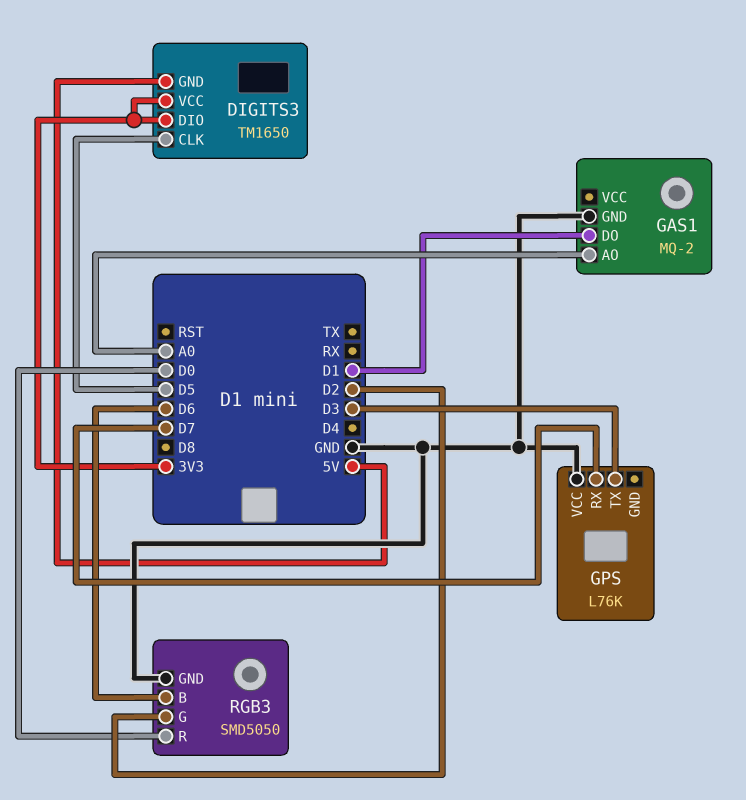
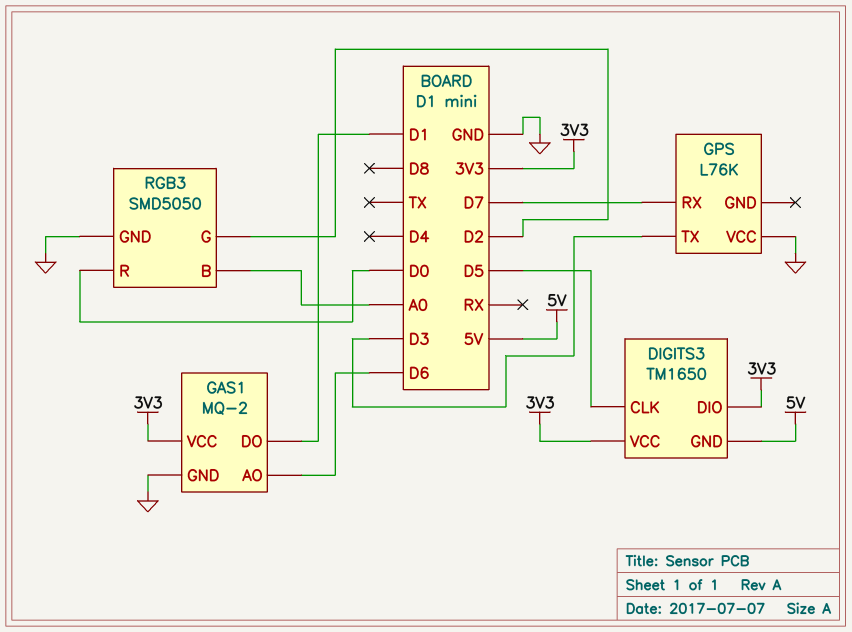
GAS1 pin AO: A0 -> D6
GAS1 pin VCC: none -> 3V3
RGB3 pin B: D6 -> A0

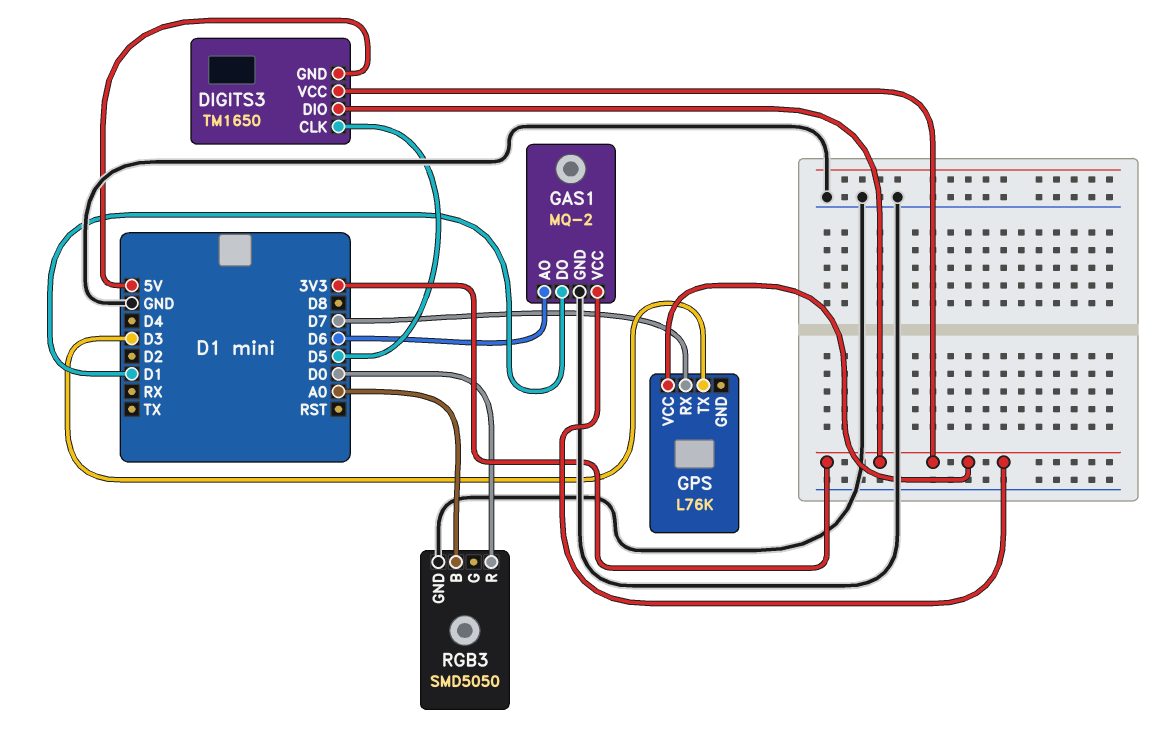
GPS pin VCC: GND -> 3V3
RGB3 pin G: D2 -> none

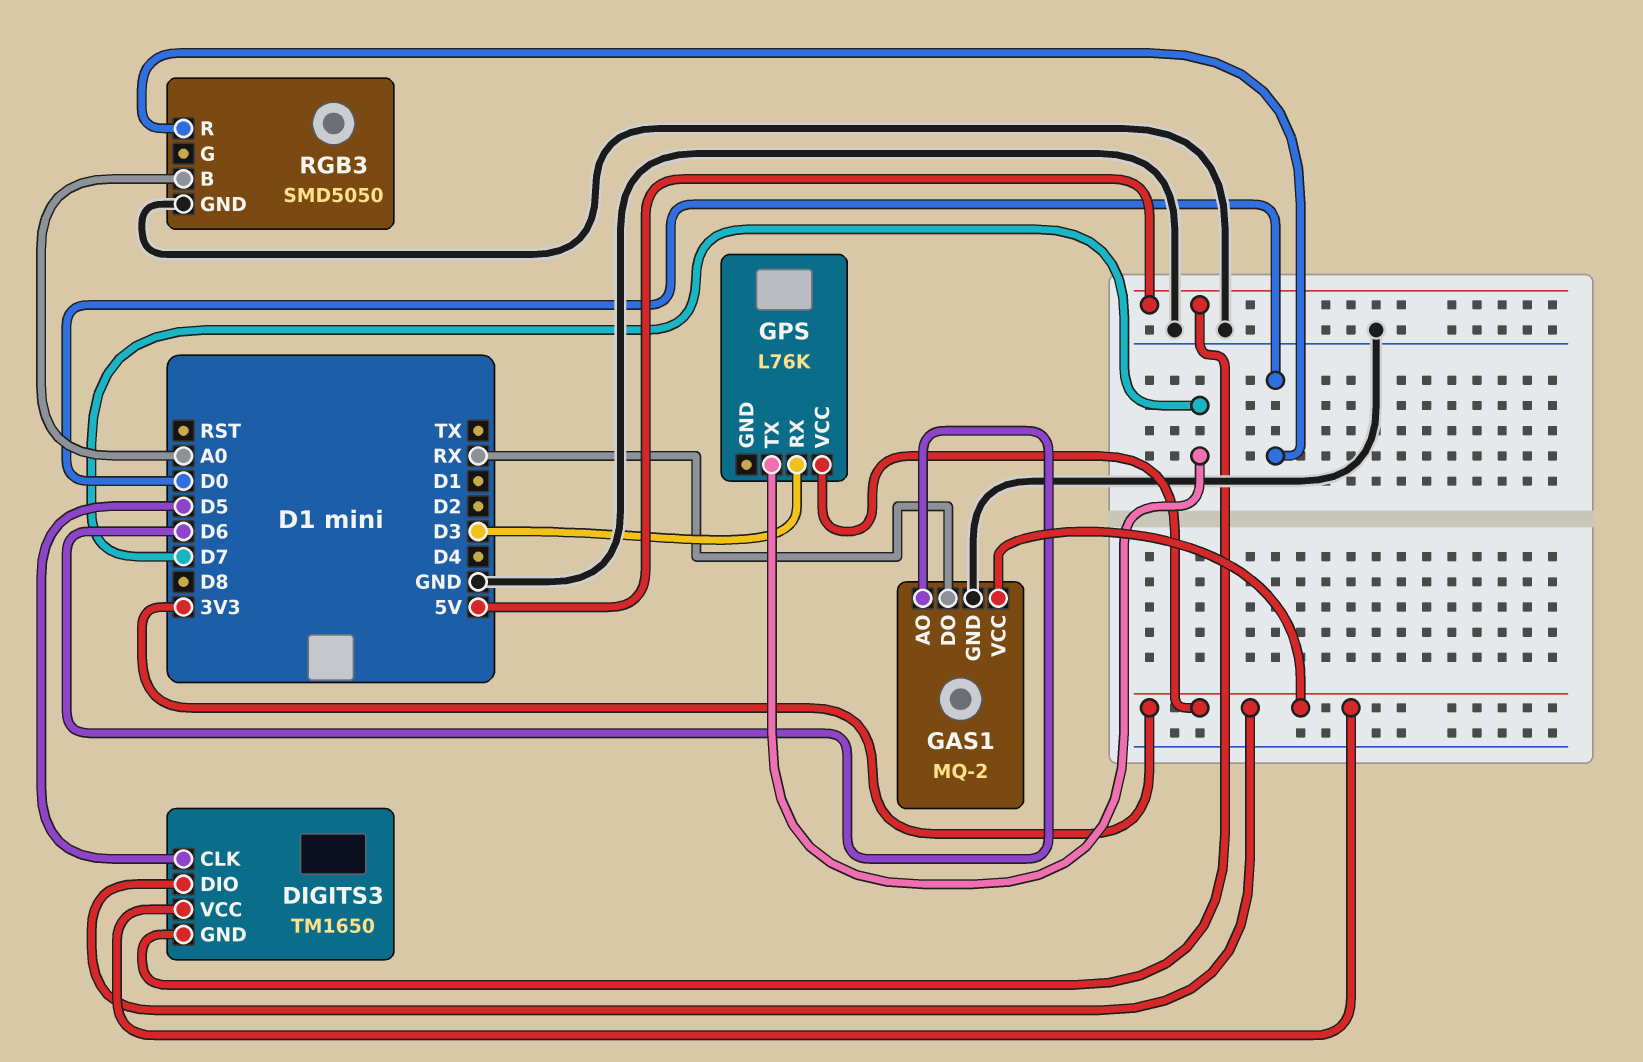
GAS1 pin DO: D1 -> RX
GPS pin RX: D7 -> D3
GPS pin TX: D3 -> D7

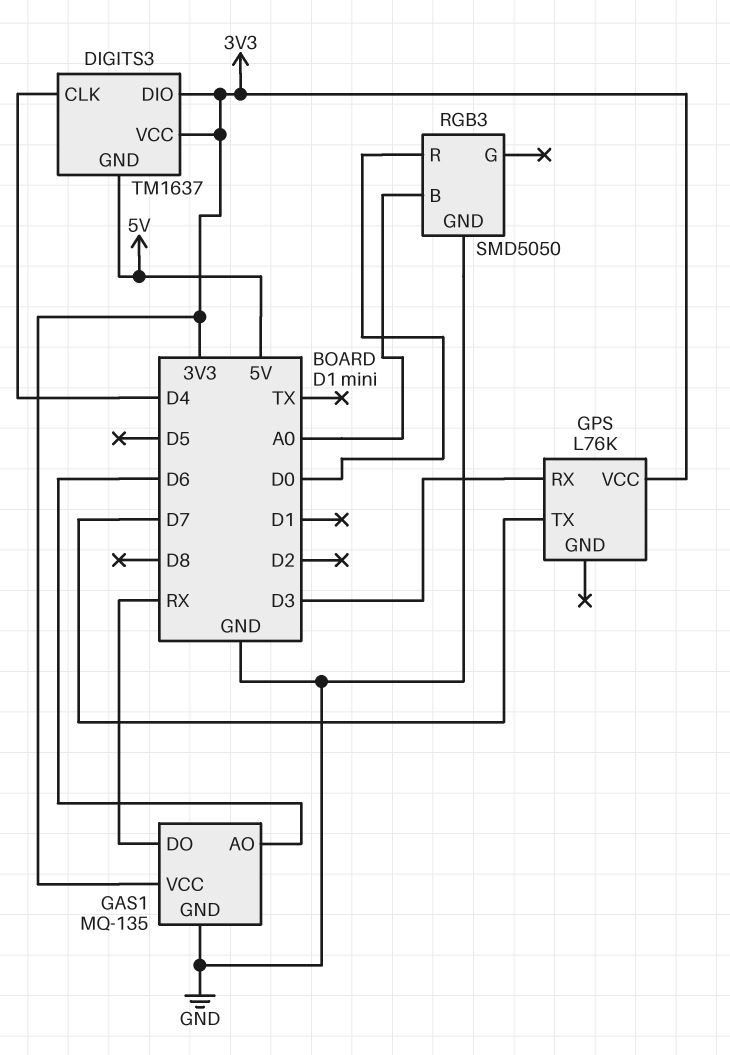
DIGITS3: TM1650 -> TM1637
DIGITS3 pin CLK: D5 -> D4
GAS1: MQ-2 -> MQ-135

